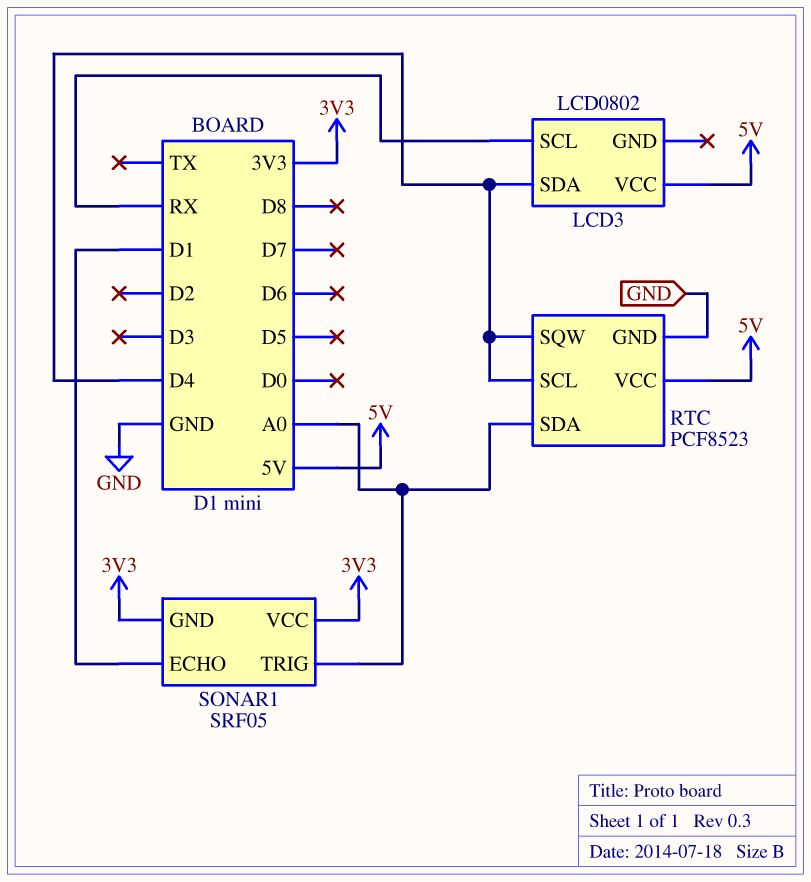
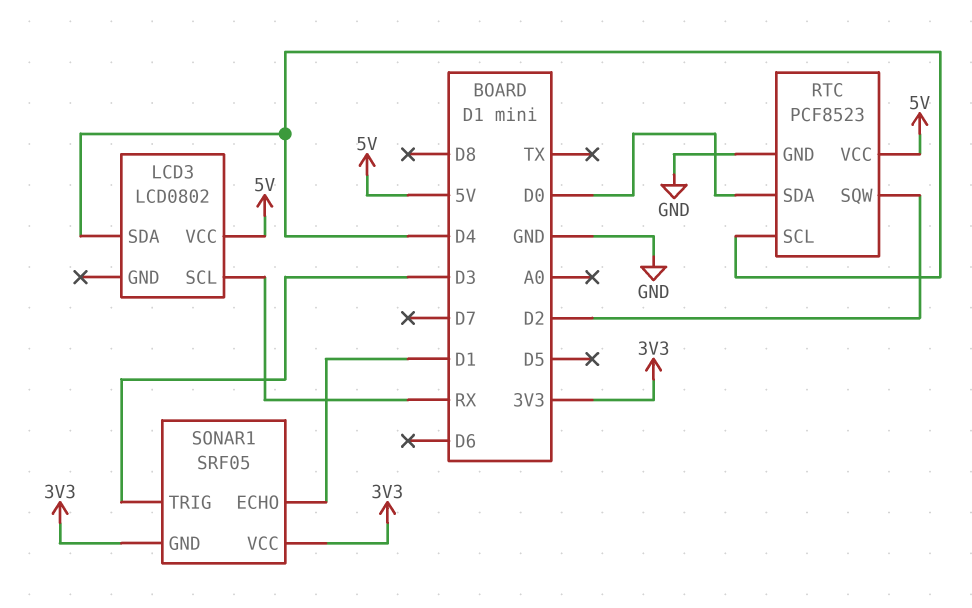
RTC pin SDA: A0 -> D0
RTC pin SQW: D4 -> D2
SONAR1 pin TRIG: A0 -> D3

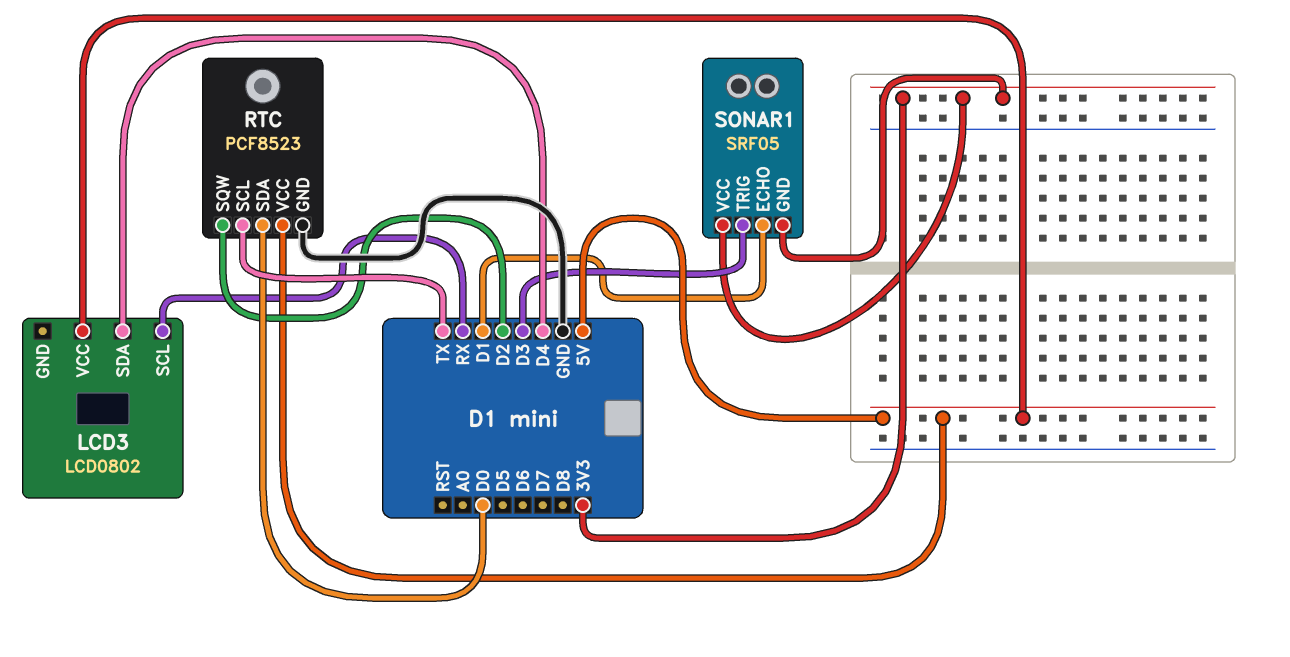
RTC pin SCL: D4 -> TX

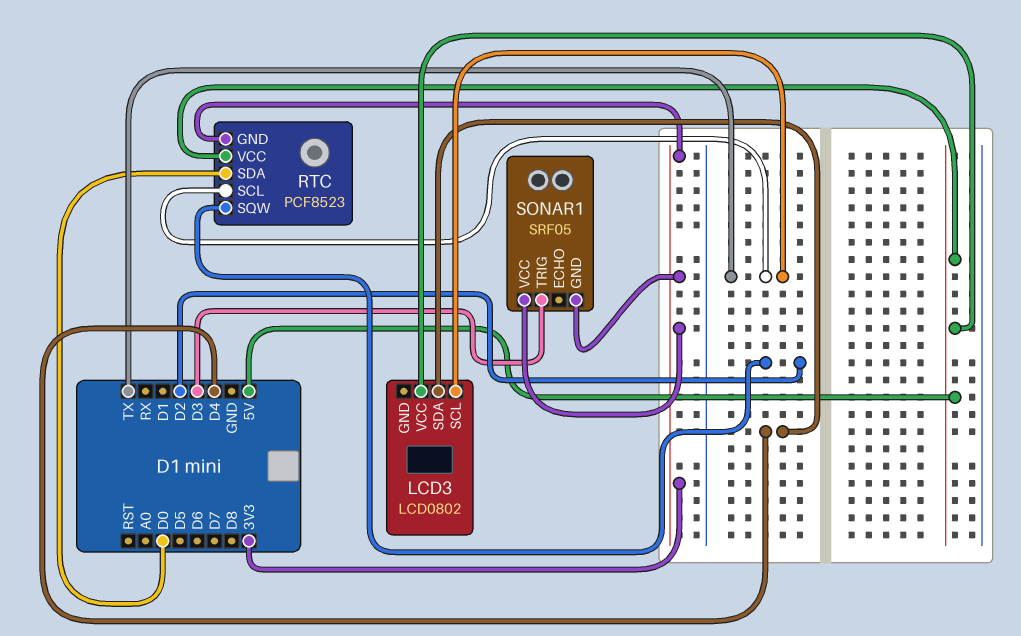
LCD3 pin SCL: RX -> TX
RTC pin GND: GND -> 3V3
SONAR1 pin ECHO: D1 -> none

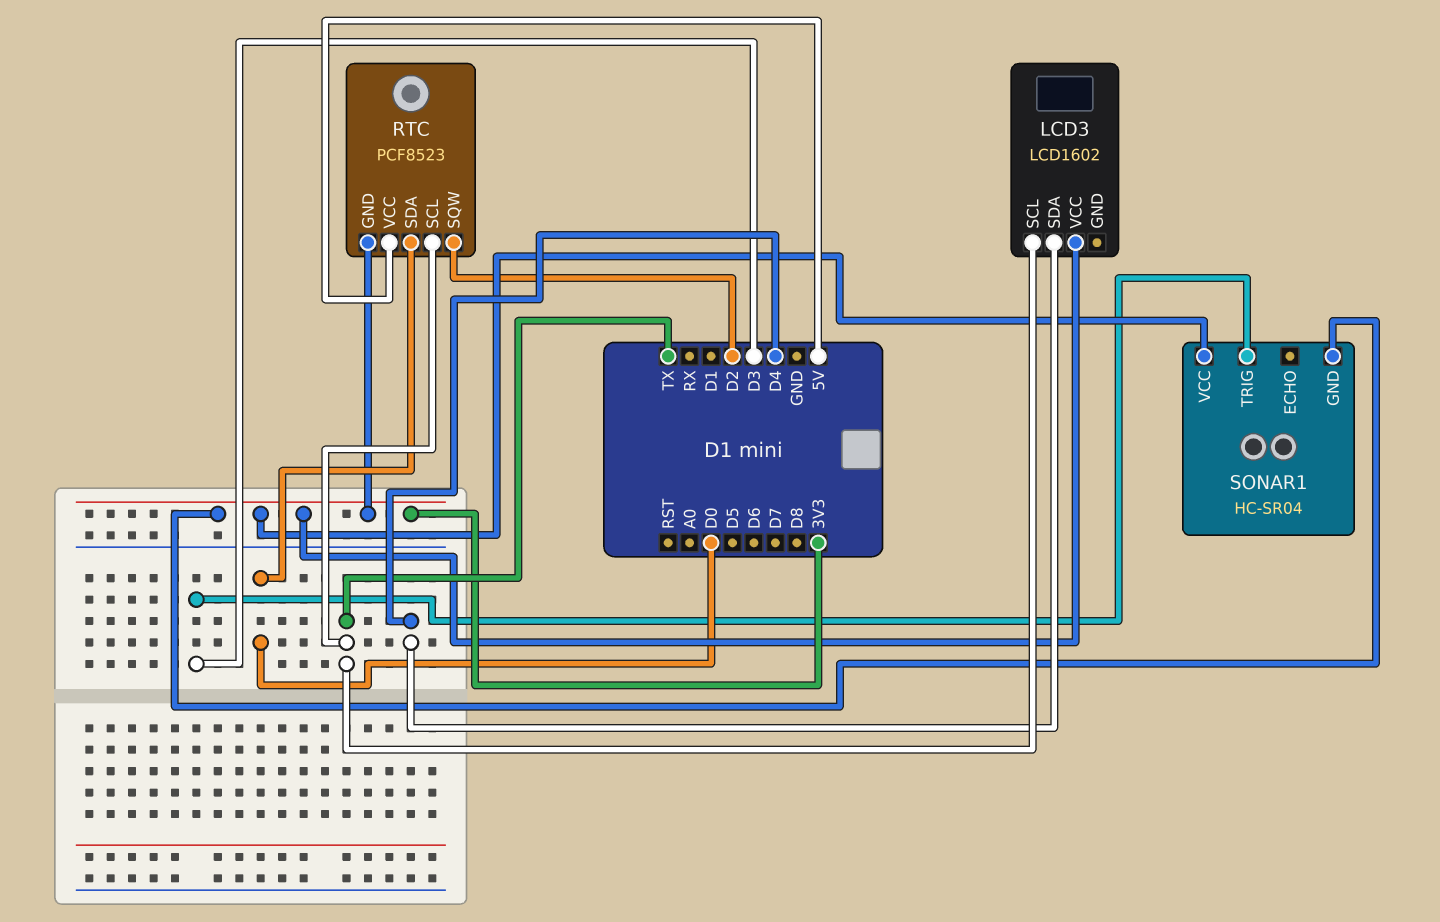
LCD3: LCD0802 -> LCD1602
LCD3 pin VCC: 5V -> 3V3
SONAR1: SRF05 -> HC-SR04

